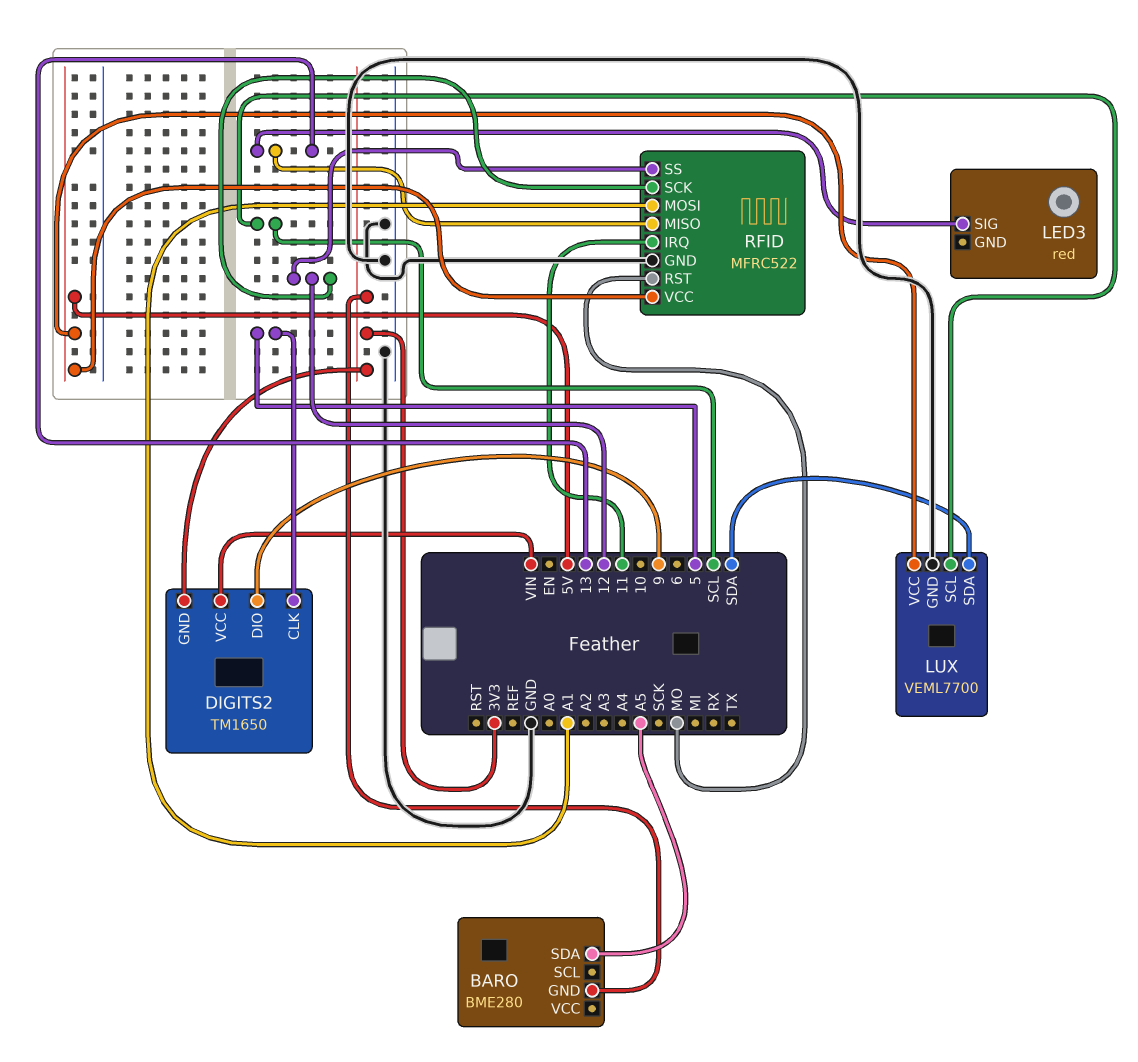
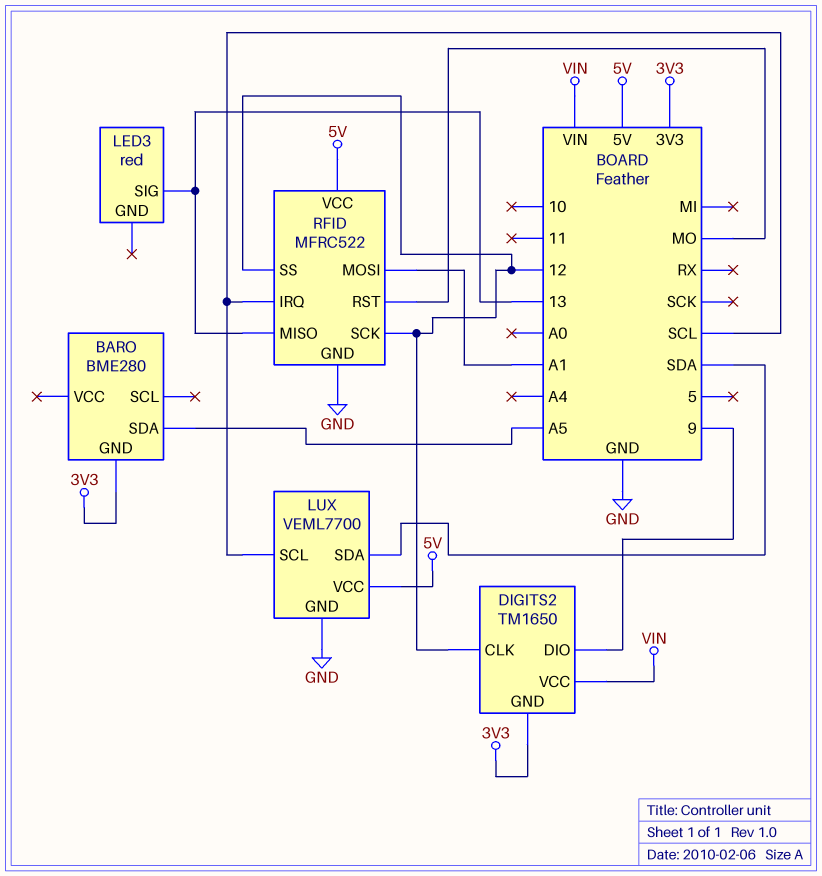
DIGITS2 pin CLK: 5 -> 12
RFID pin IRQ: 11 -> SCL

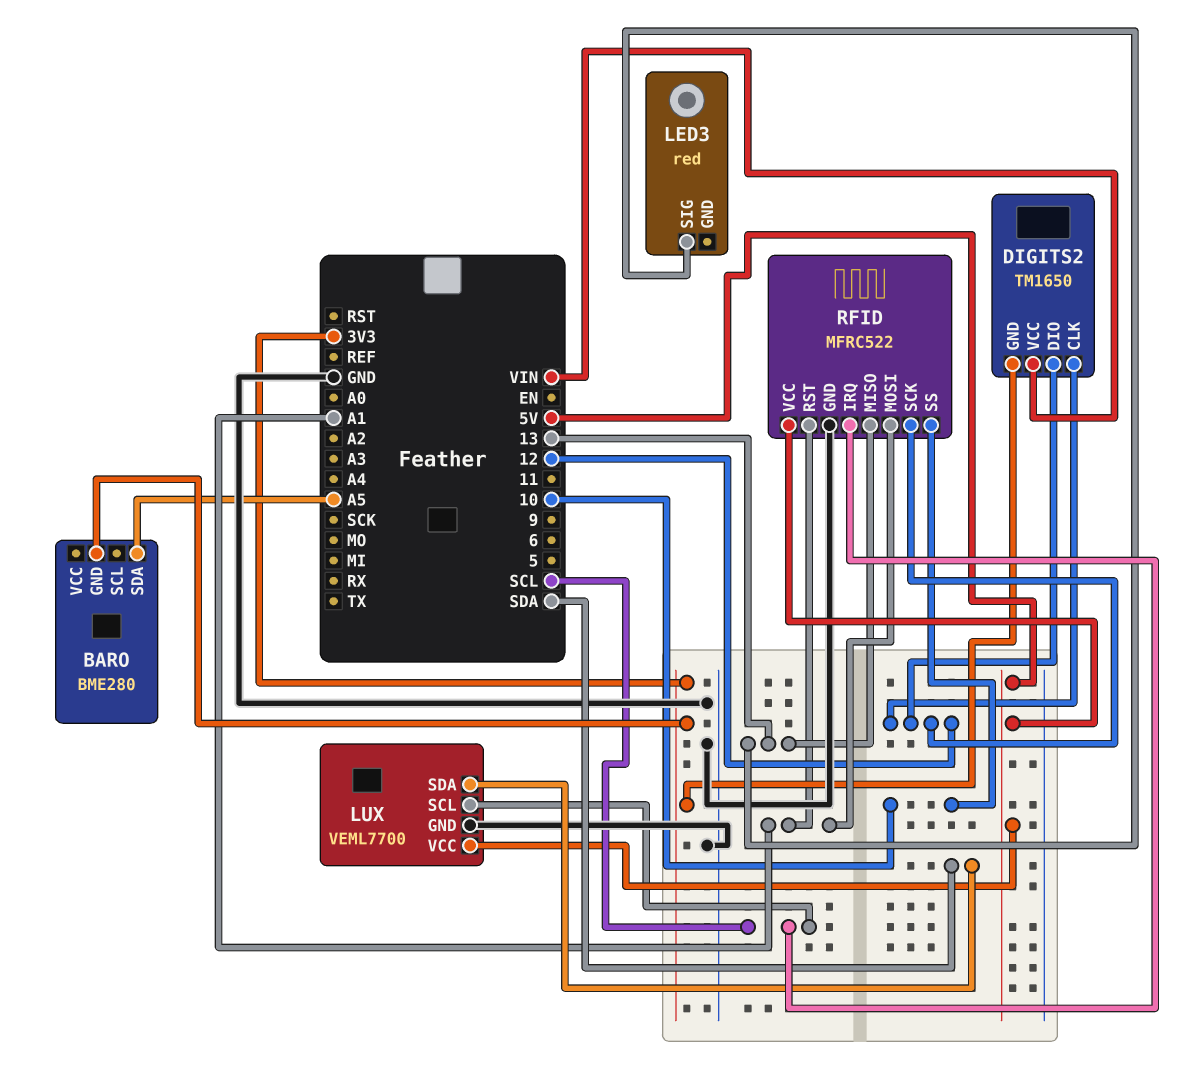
DIGITS2 pin DIO: 9 -> 12
RFID pin RST: MO -> A1
RFID pin SS: 12 -> 10

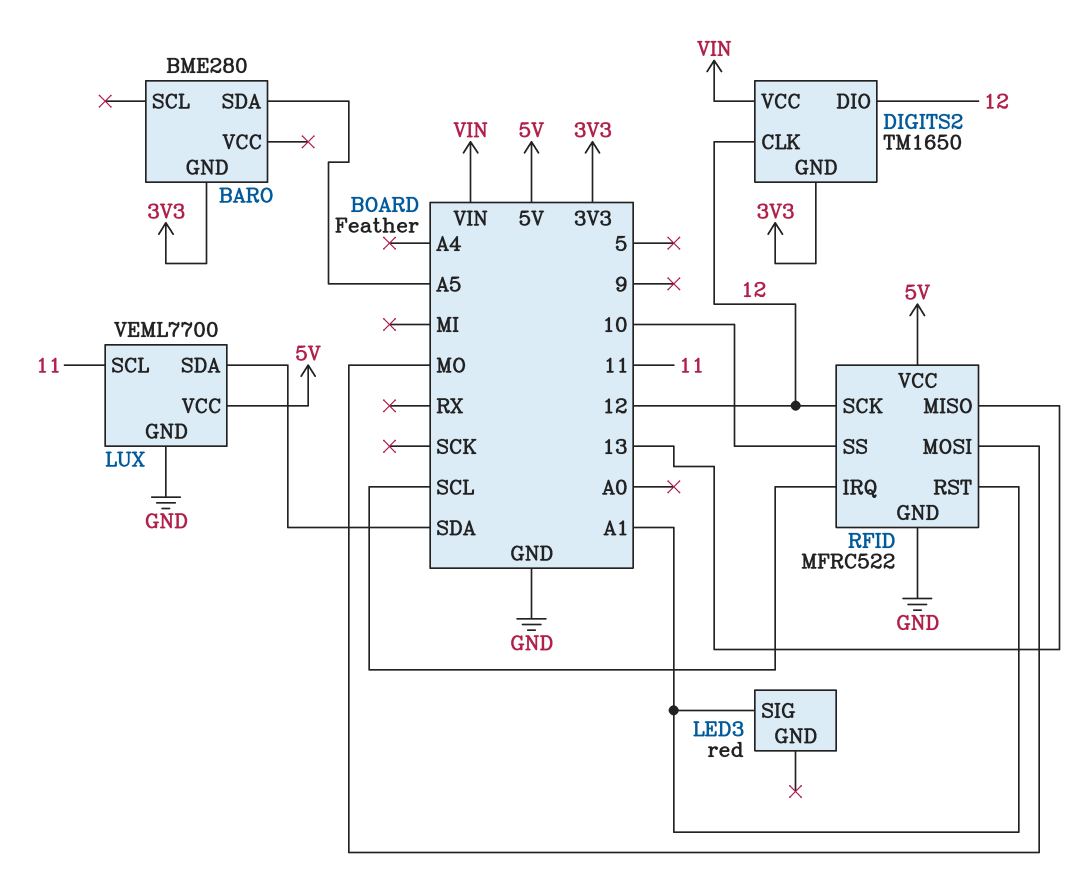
LED3 pin SIG: 13 -> A1
LUX pin SCL: SCL -> 11
RFID pin MOSI: A1 -> MO

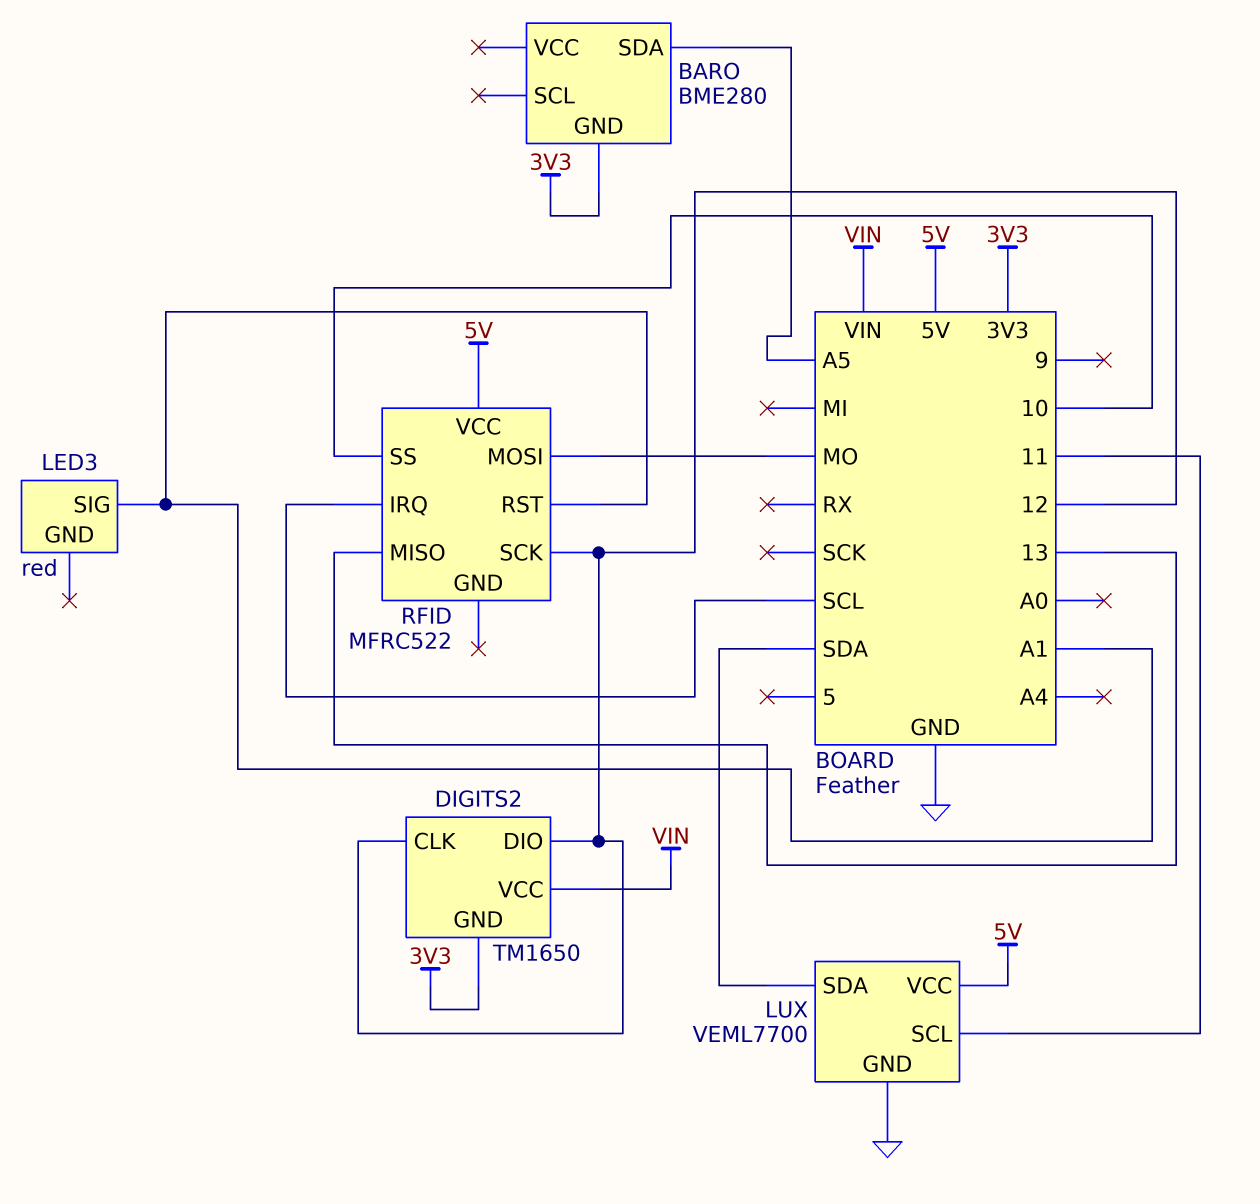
RFID pin GND: GND -> none

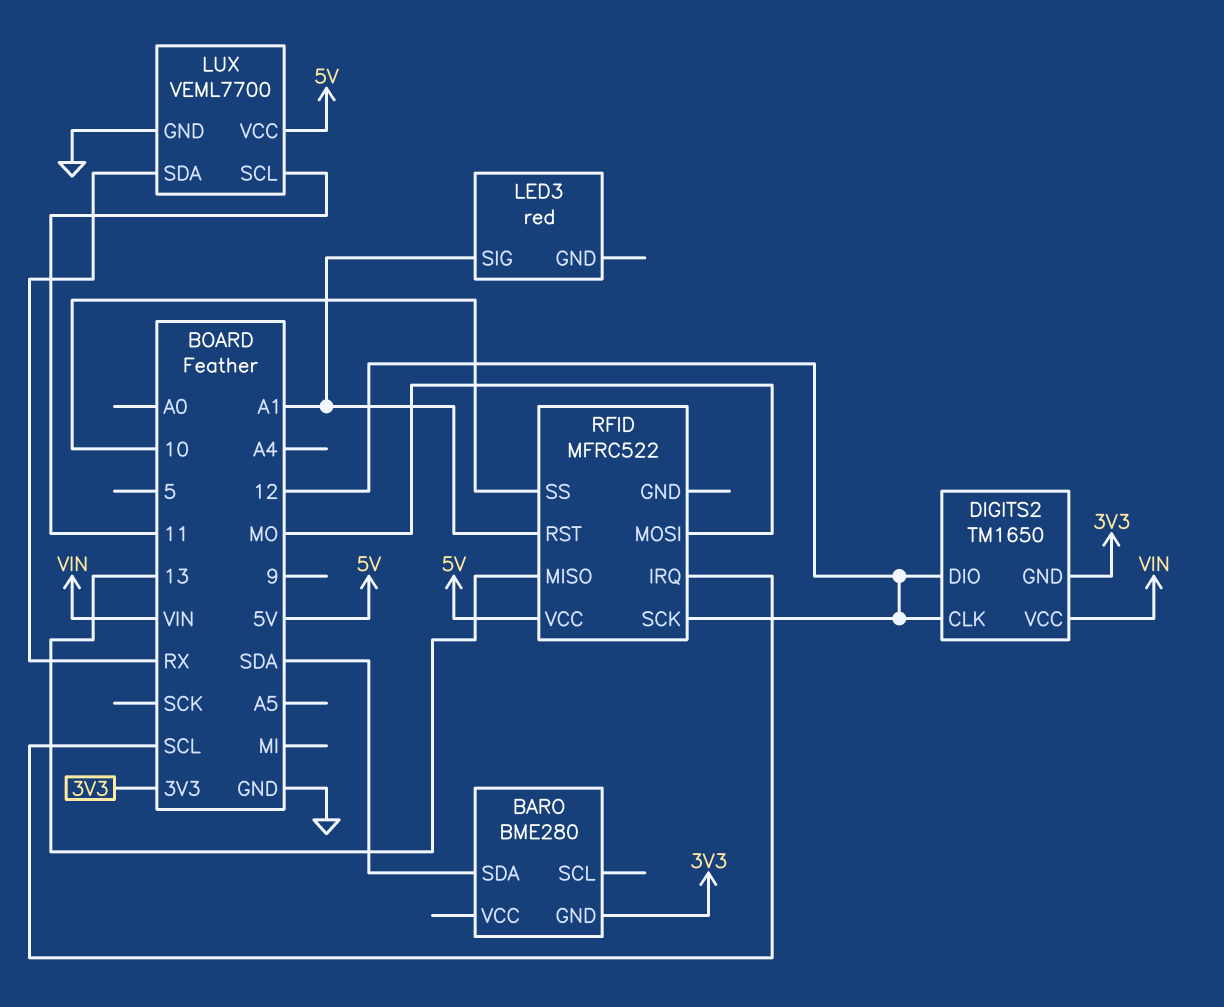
BARO pin SDA: A5 -> SDA
LUX pin SDA: SDA -> RX

